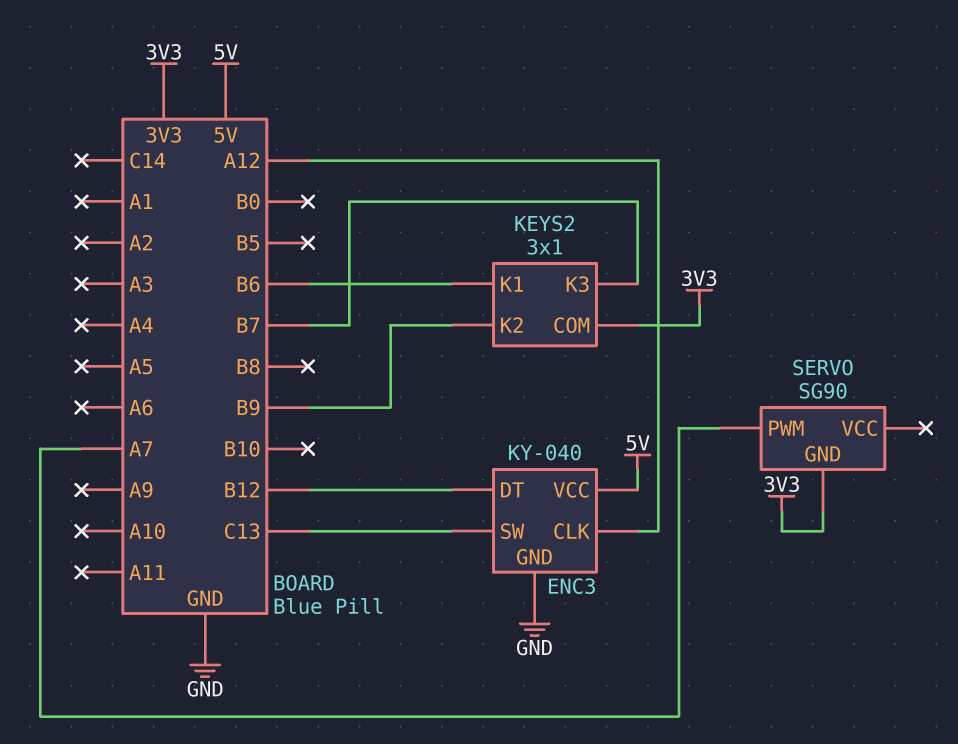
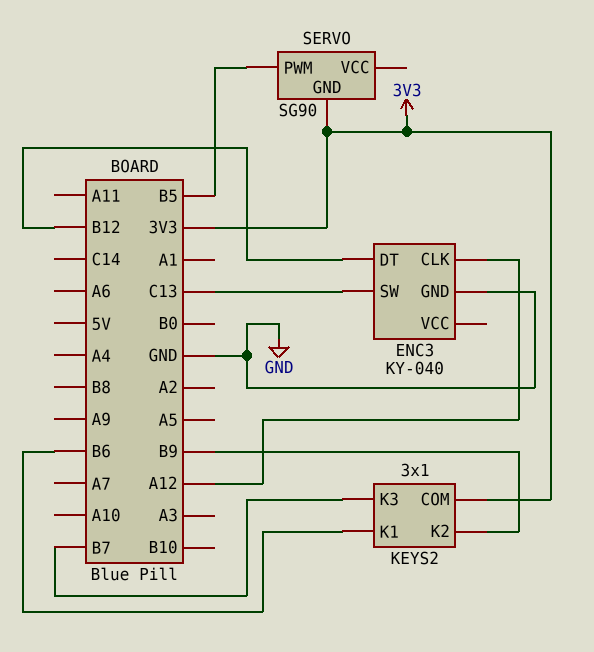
ENC3 pin VCC: 5V -> none
SERVO pin PWM: A7 -> B5

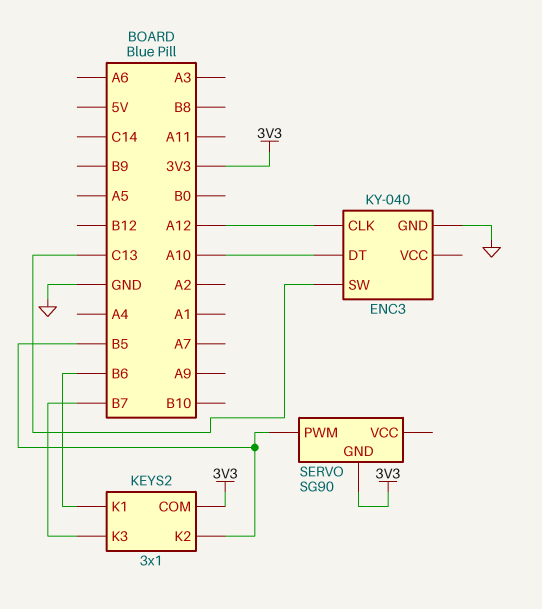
ENC3 pin DT: B12 -> A10
KEYS2 pin K2: B9 -> B5

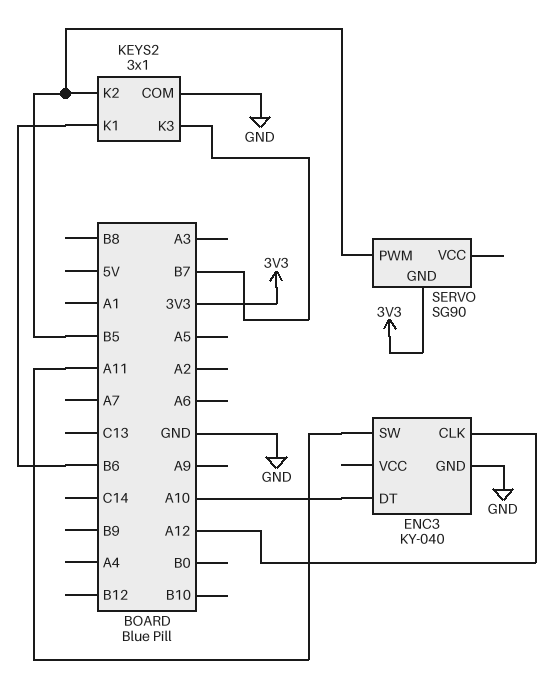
ENC3 pin SW: C13 -> A11
KEYS2 pin COM: 3V3 -> GND

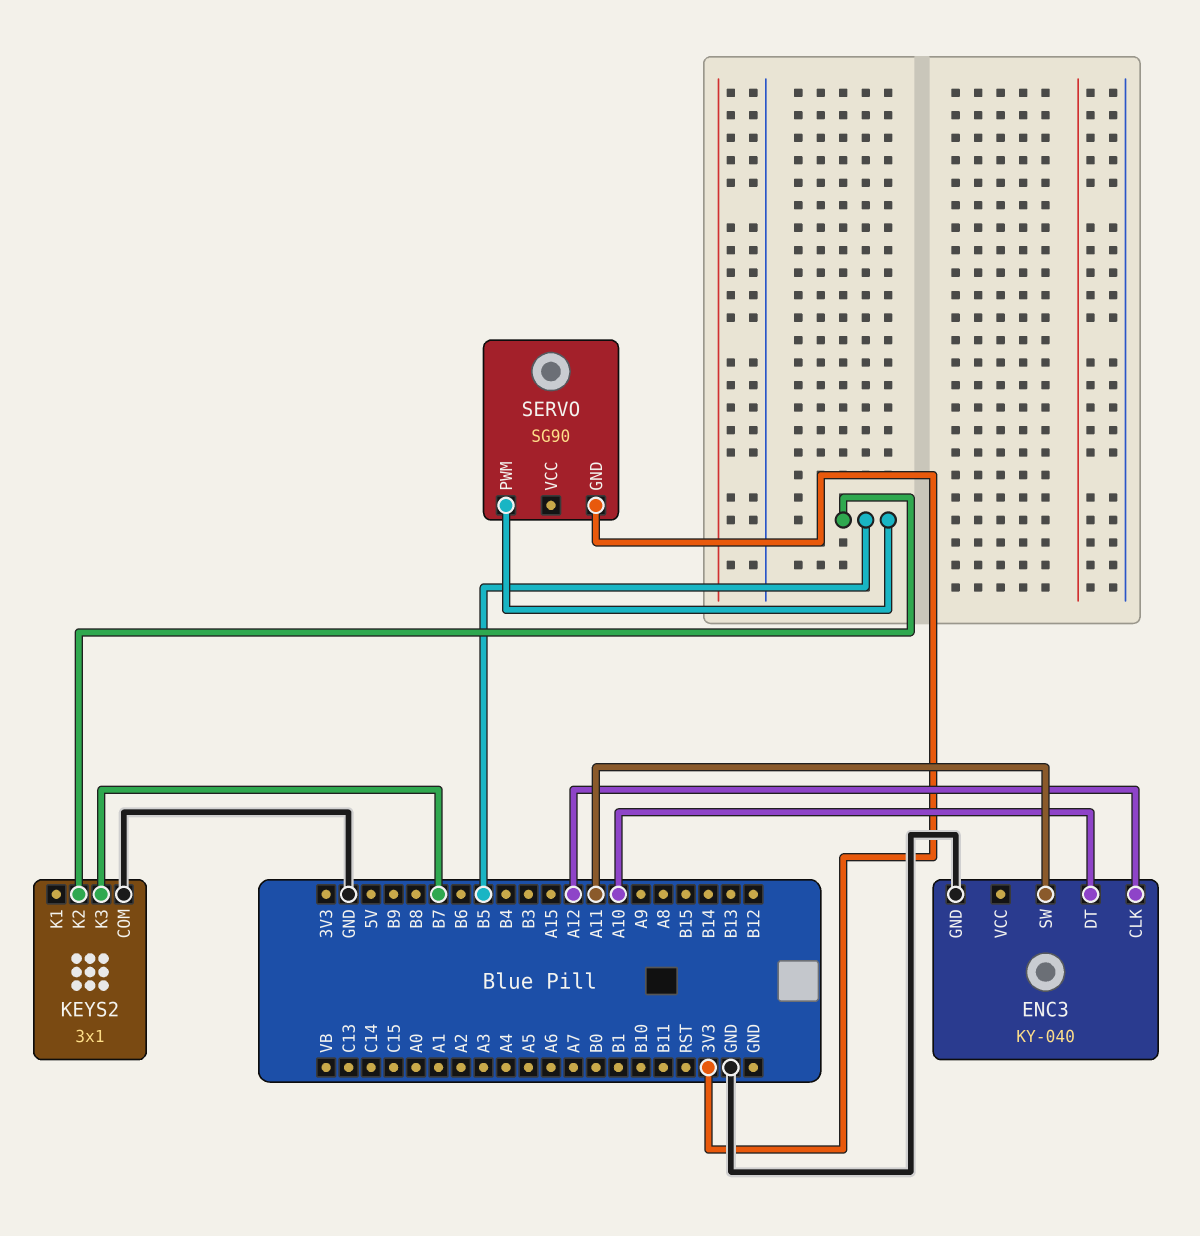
KEYS2 pin K1: B6 -> none

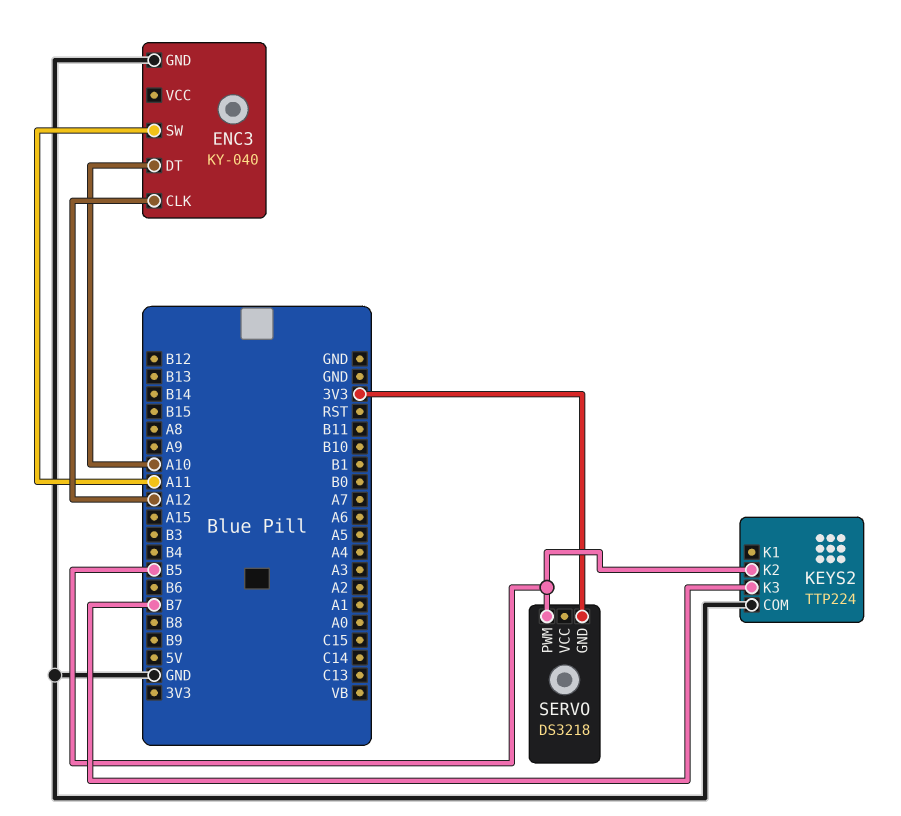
KEYS2: 3x1 -> TTP224
SERVO: SG90 -> DS3218

